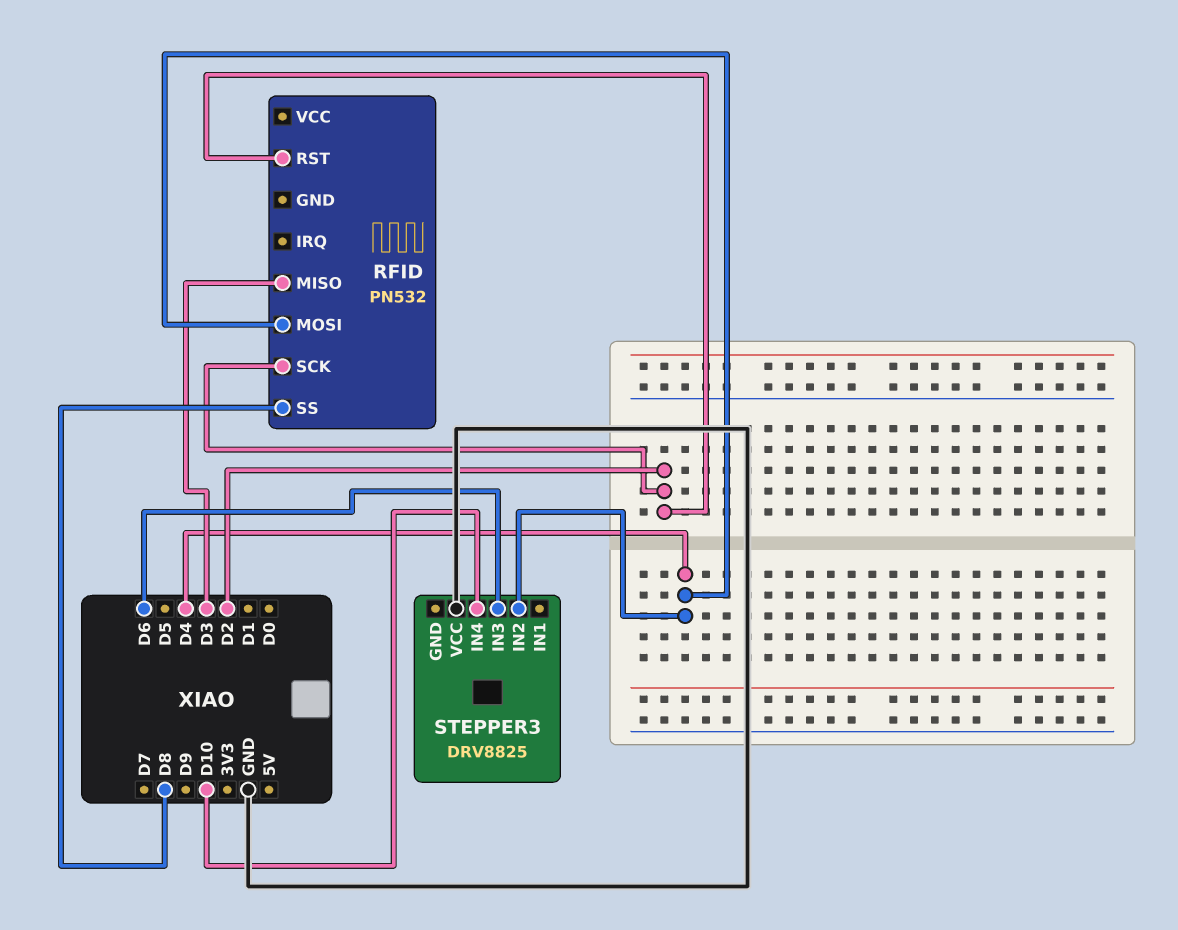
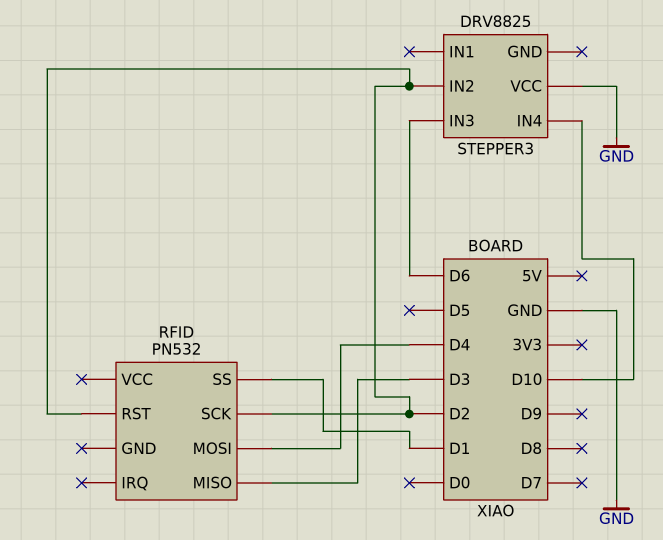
RFID pin SS: D8 -> D1
STEPPER3 pin IN2: D4 -> D2

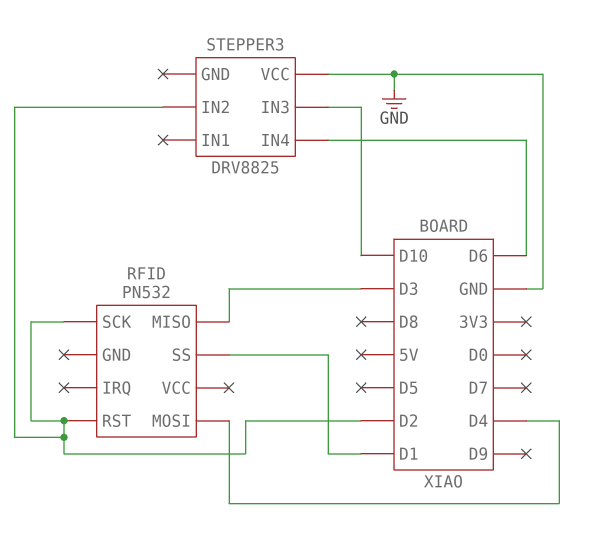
STEPPER3 pin IN3: D6 -> D10
STEPPER3 pin IN4: D10 -> D6

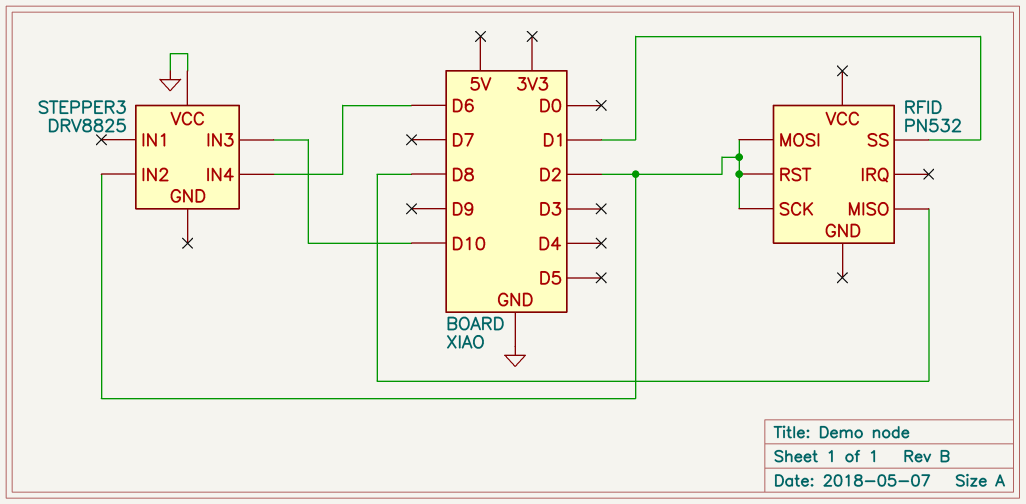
RFID pin MISO: D3 -> D8
RFID pin MOSI: D4 -> D2

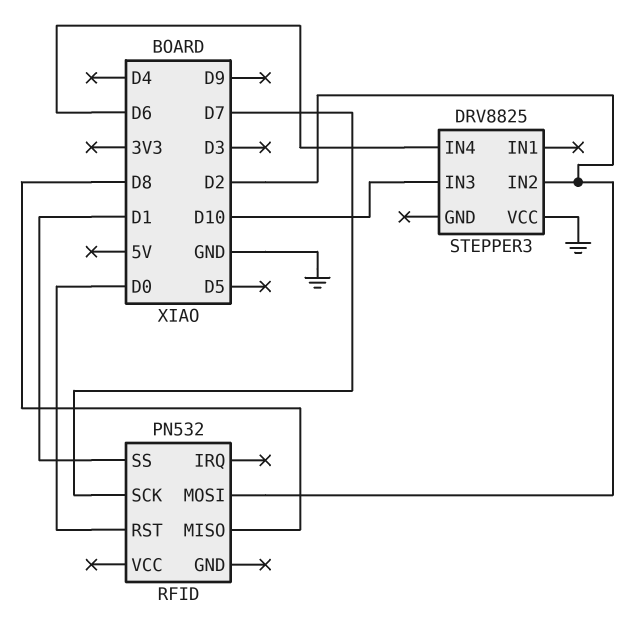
RFID pin RST: D2 -> D0
RFID pin SCK: D2 -> D7

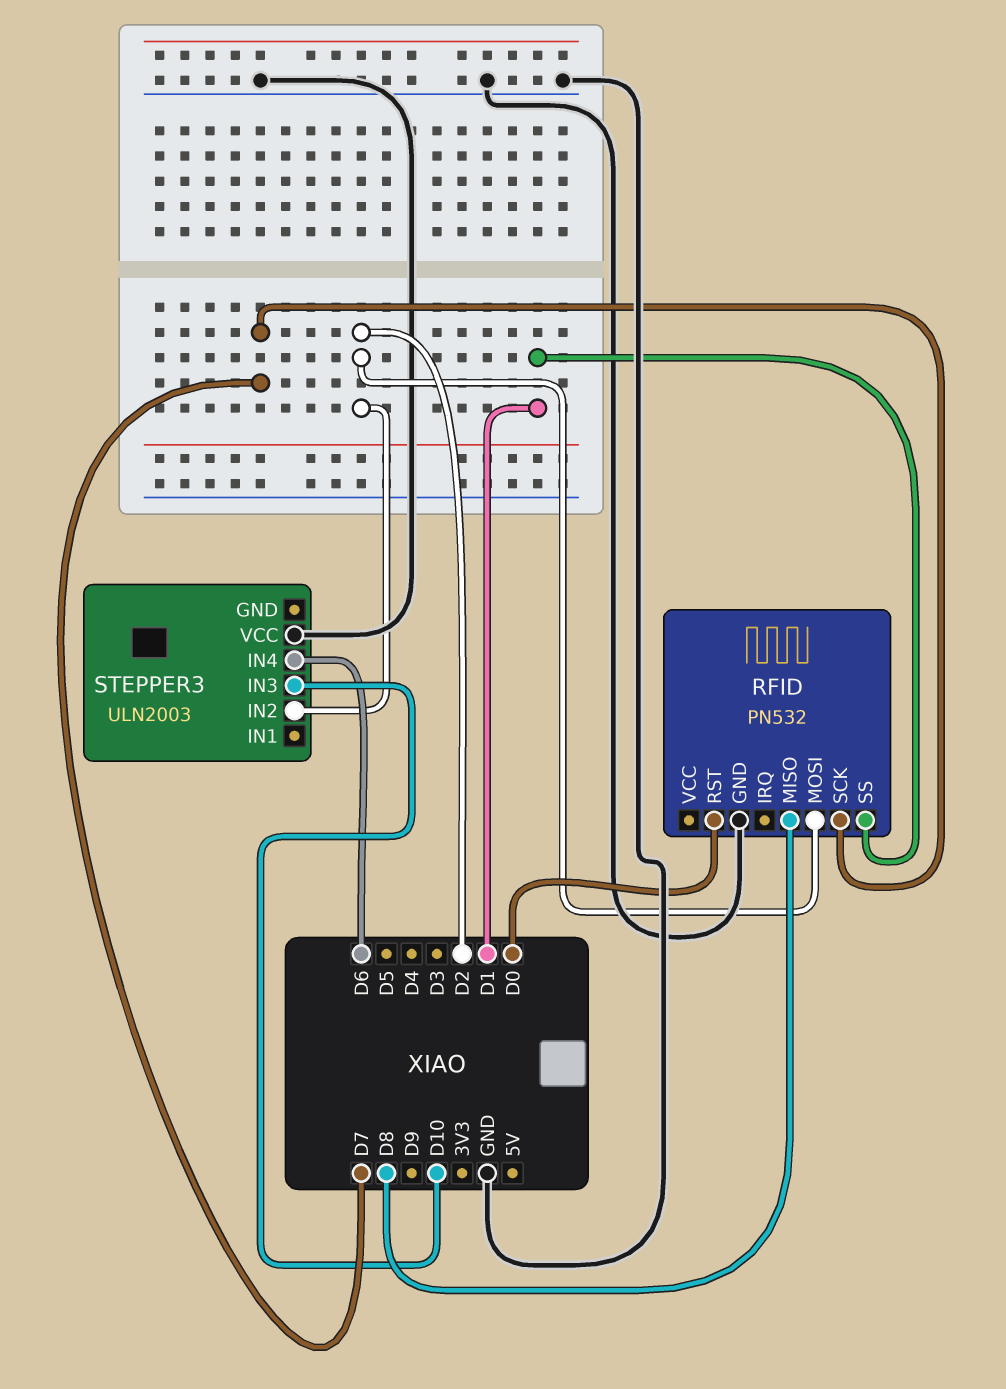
RFID pin GND: none -> GND
STEPPER3: DRV8825 -> ULN2003

